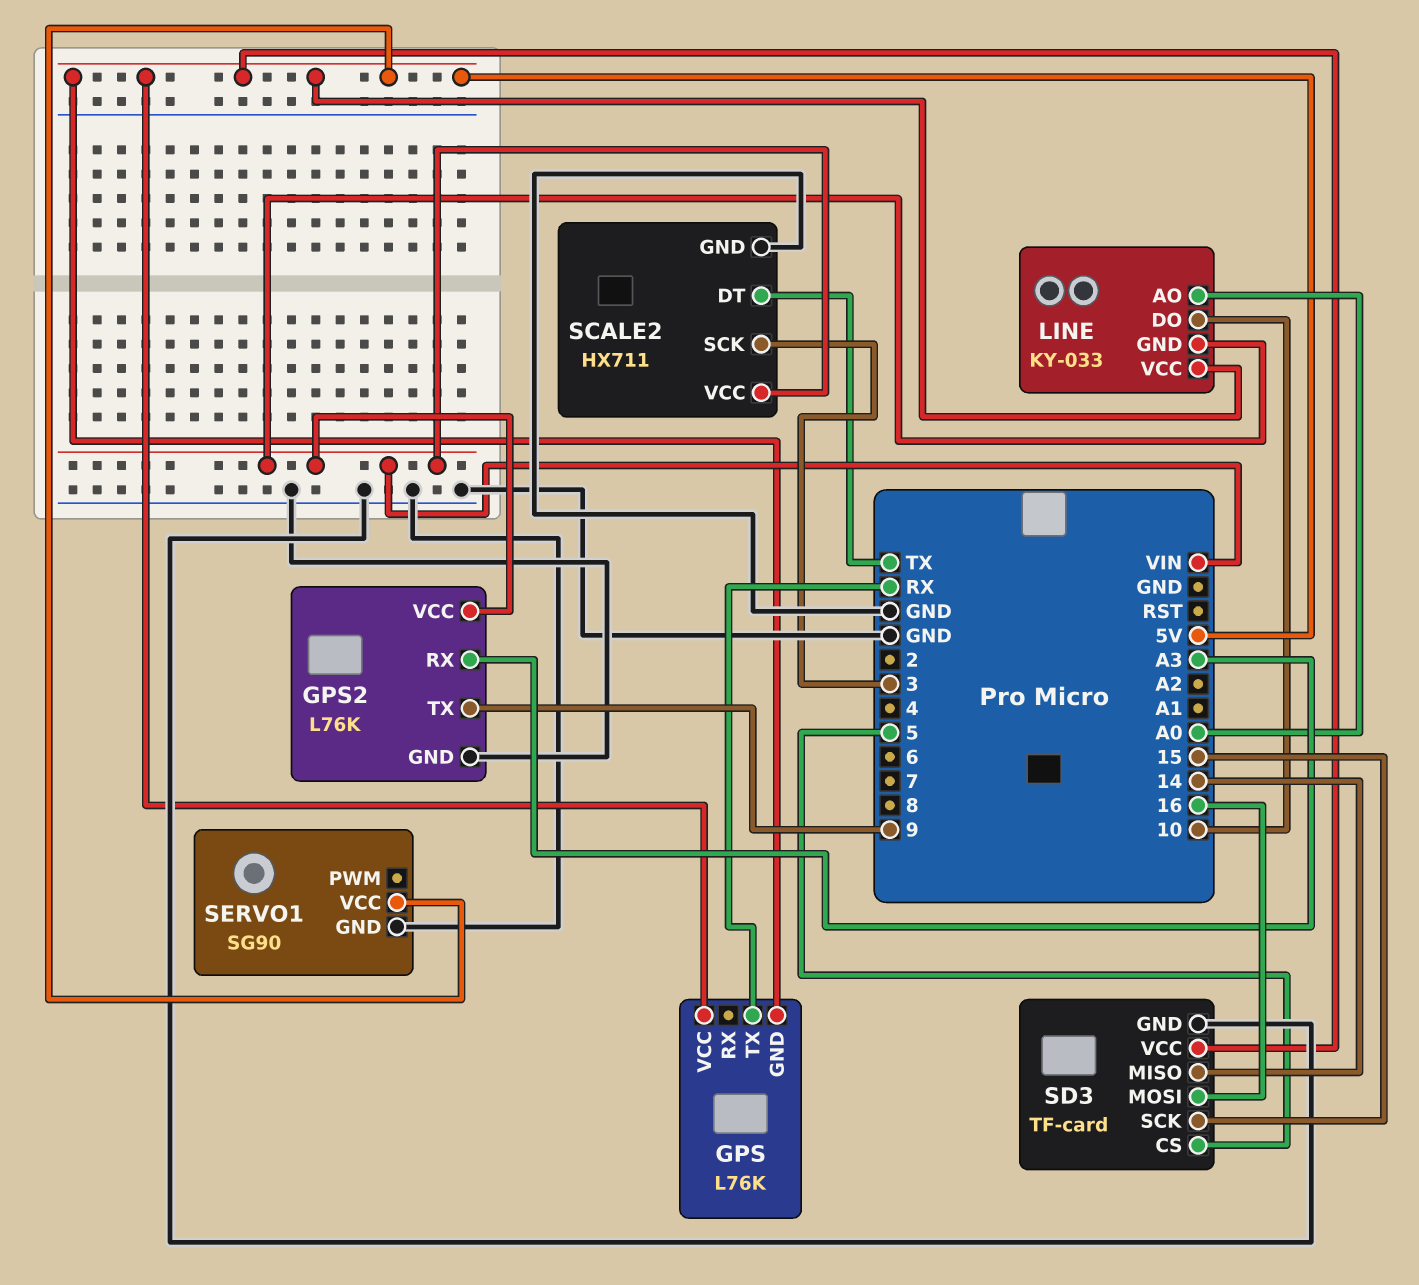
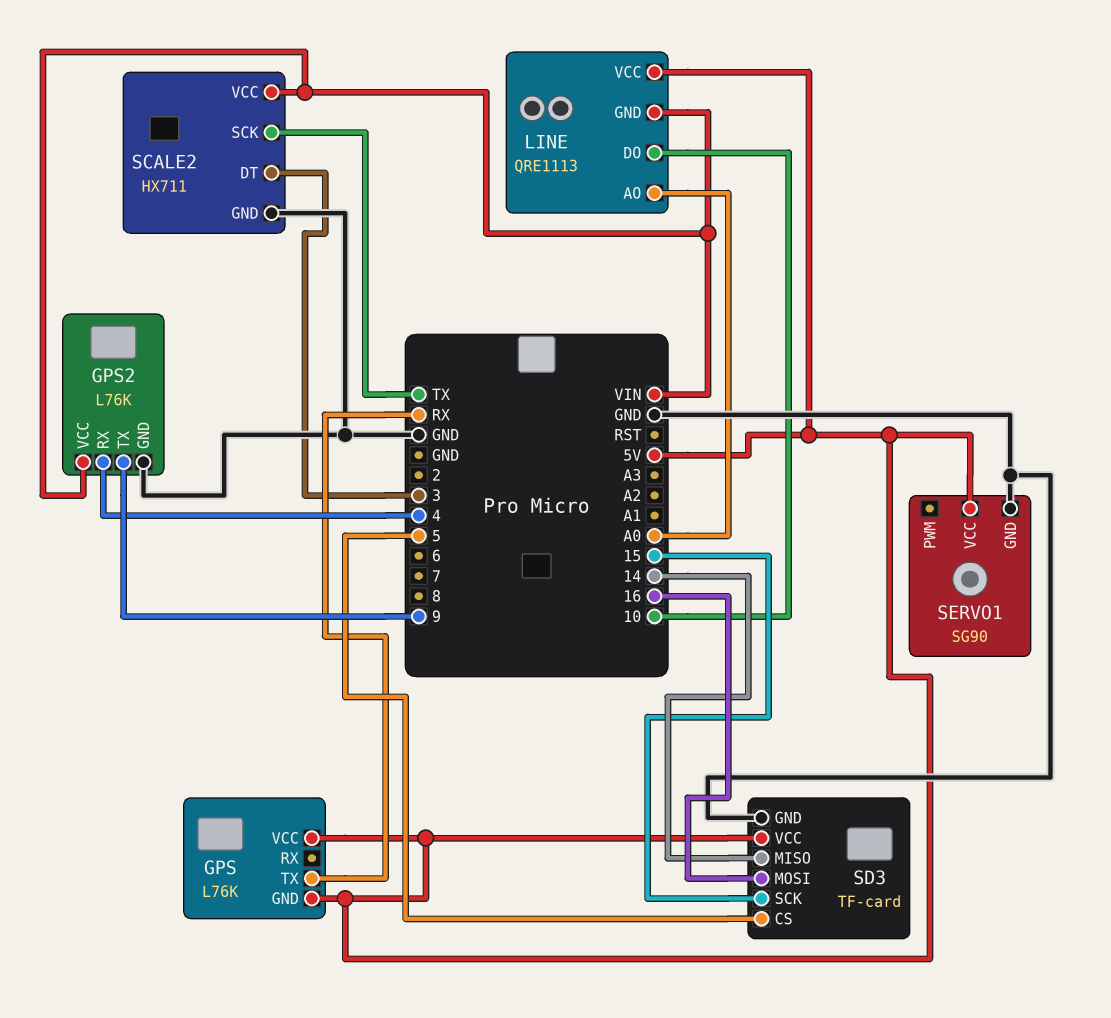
GPS2 pin RX: A3 -> 4
LINE: KY-033 -> QRE1113
SCALE2 pin DT: TX -> 3
SCALE2 pin SCK: 3 -> TX

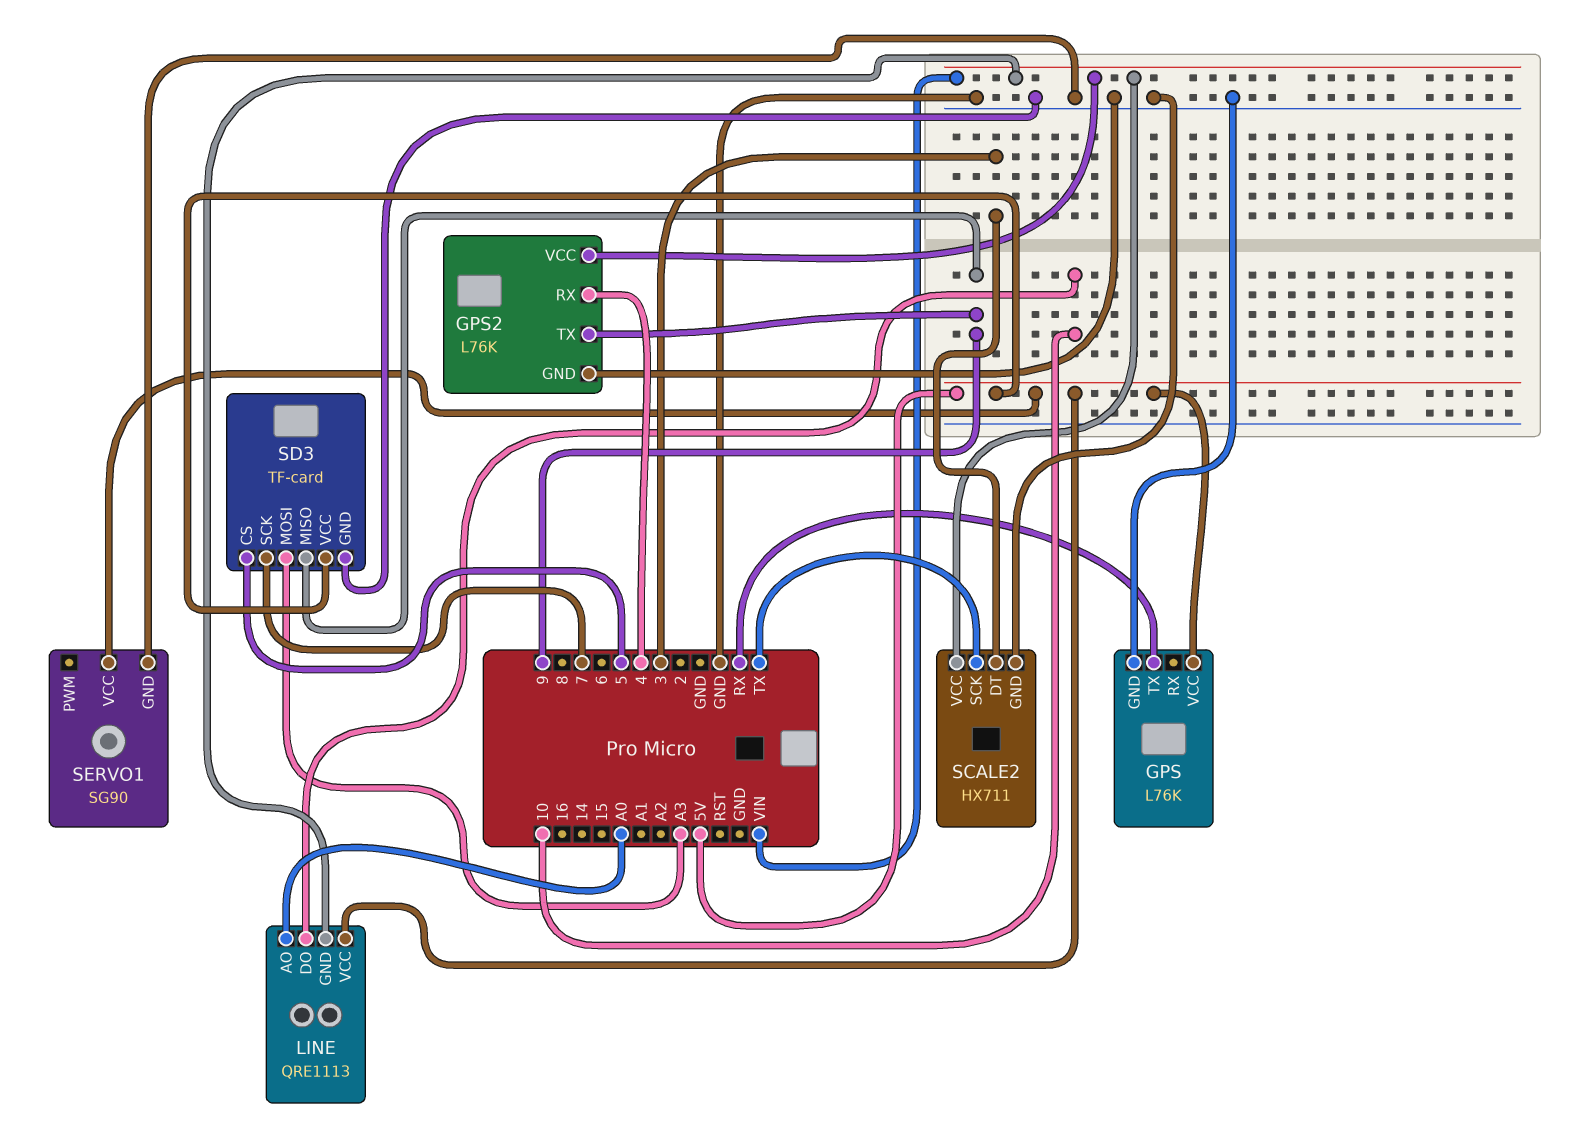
GPS pin GND: 5V -> GND
SD3 pin MISO: 14 -> 9
SD3 pin MOSI: 16 -> A3
SD3 pin SCK: 15 -> 7

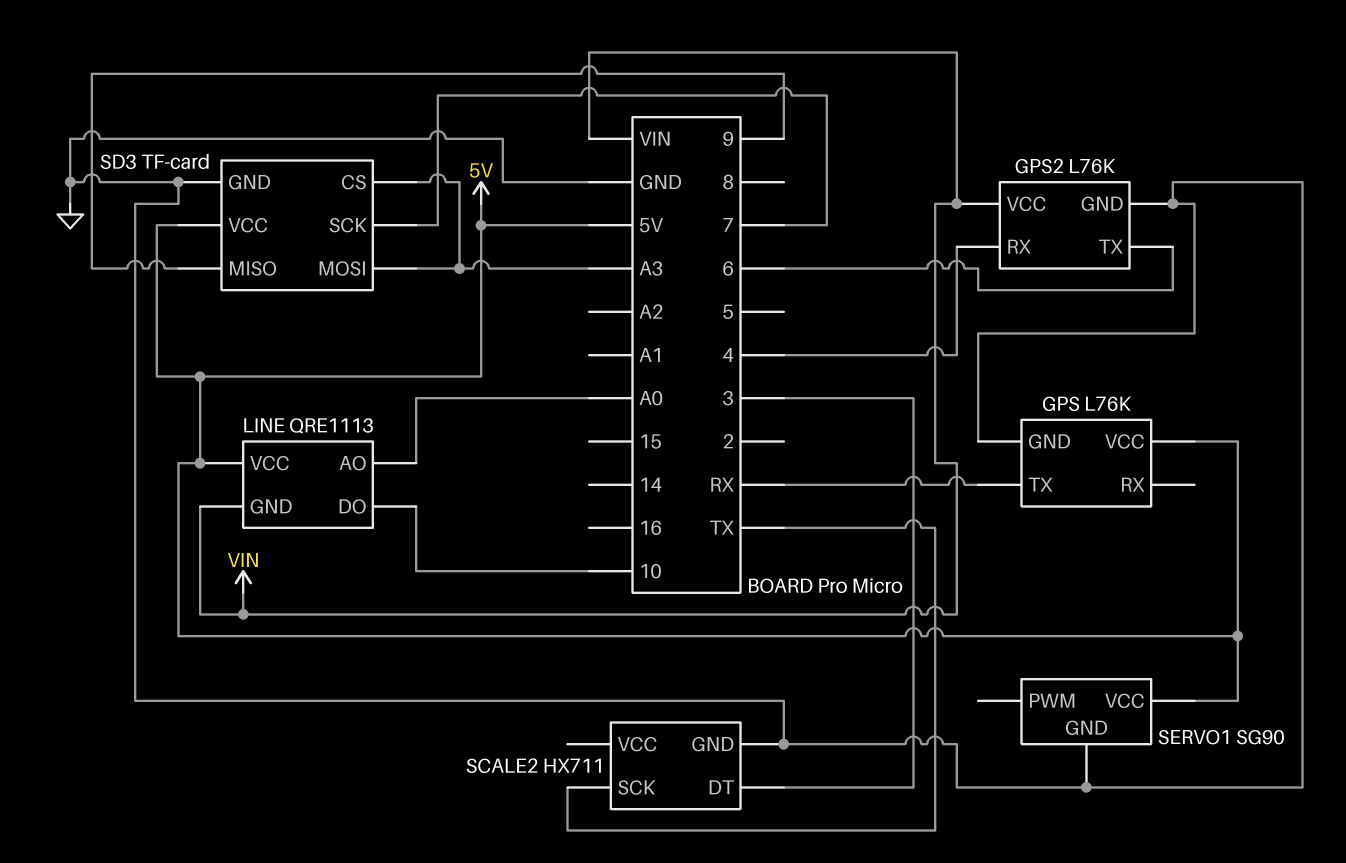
GPS2 pin TX: 9 -> 6
SCALE2 pin VCC: VIN -> none
SD3 pin CS: 5 -> A3

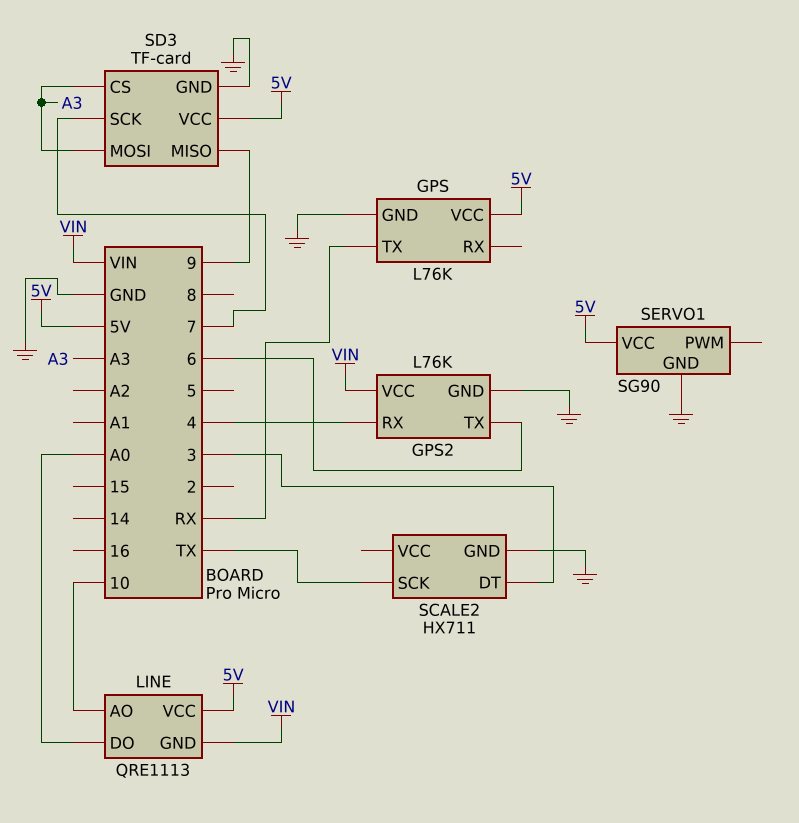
LINE pin AO: A0 -> 10
LINE pin DO: 10 -> A0

